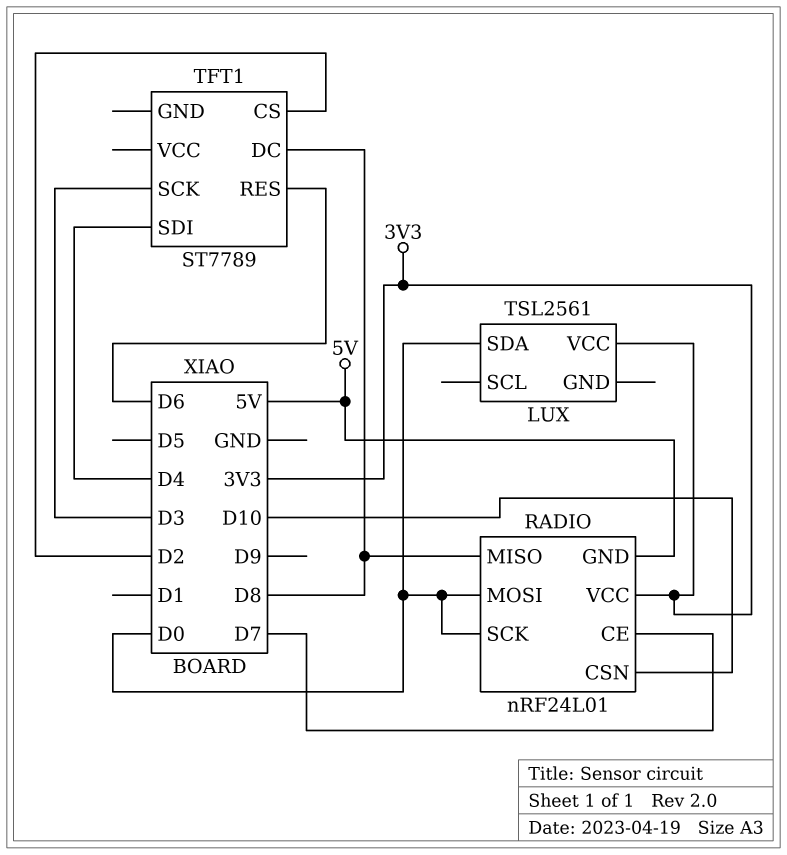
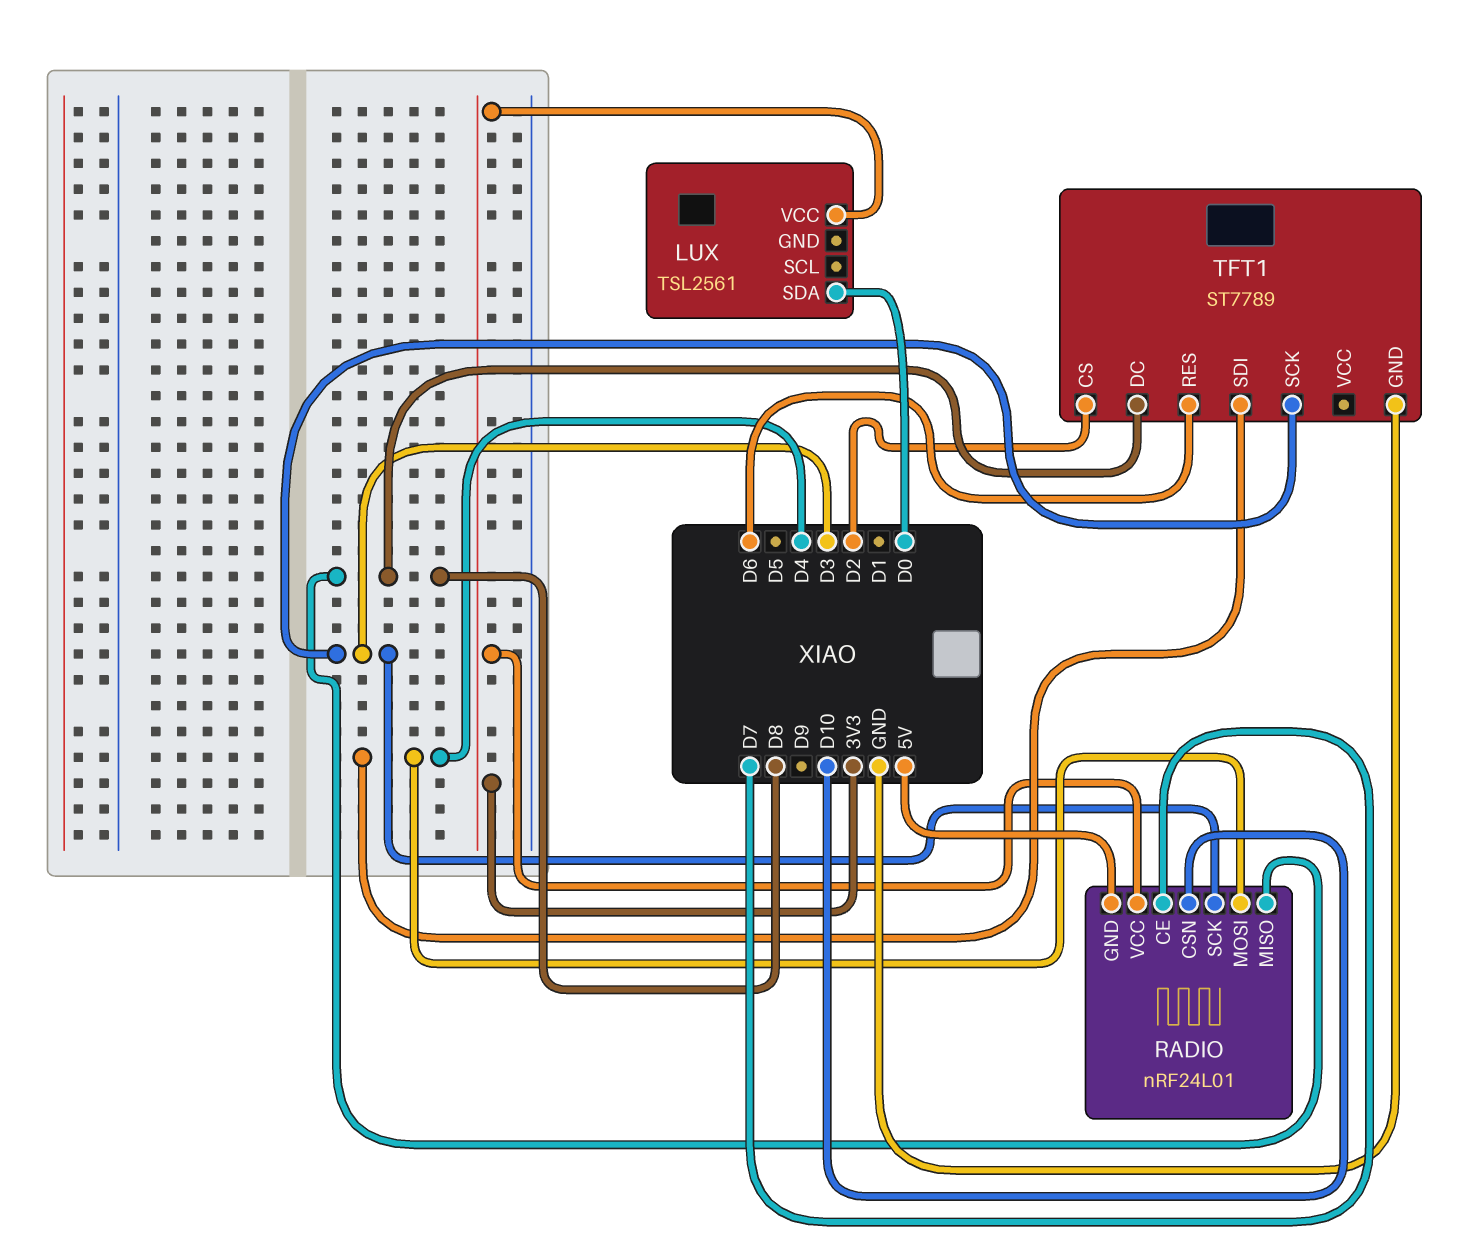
RADIO pin MOSI: D0 -> D4
RADIO pin SCK: D0 -> D3
TFT1 pin GND: none -> GND

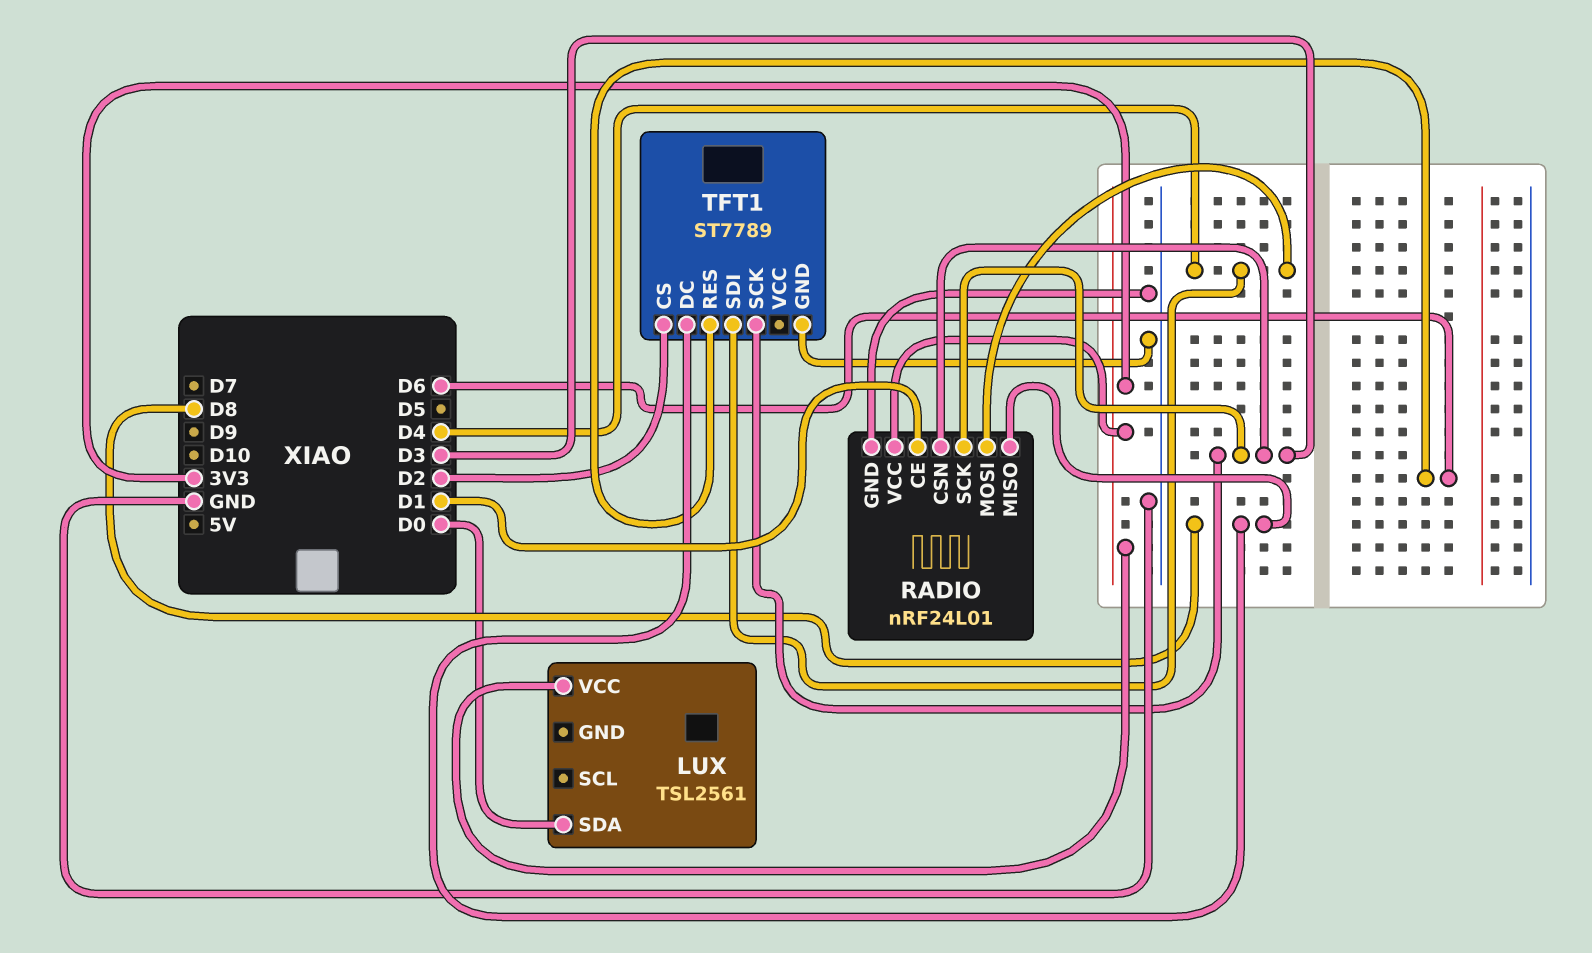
RADIO pin CE: D7 -> D1
RADIO pin CSN: D10 -> D3
RADIO pin GND: 5V -> GND

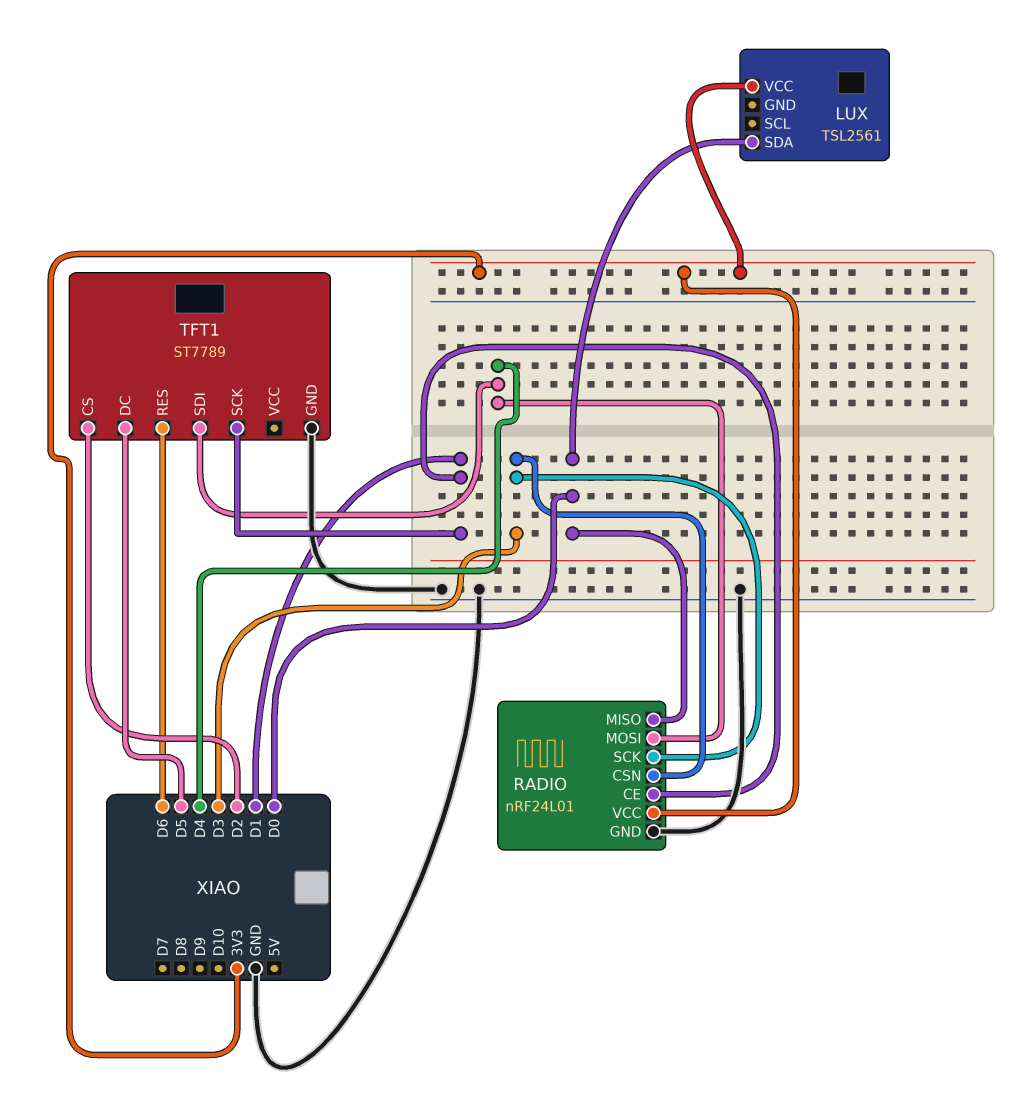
RADIO pin MISO: D8 -> D0
TFT1 pin DC: D8 -> D5
TFT1 pin SCK: D3 -> D1

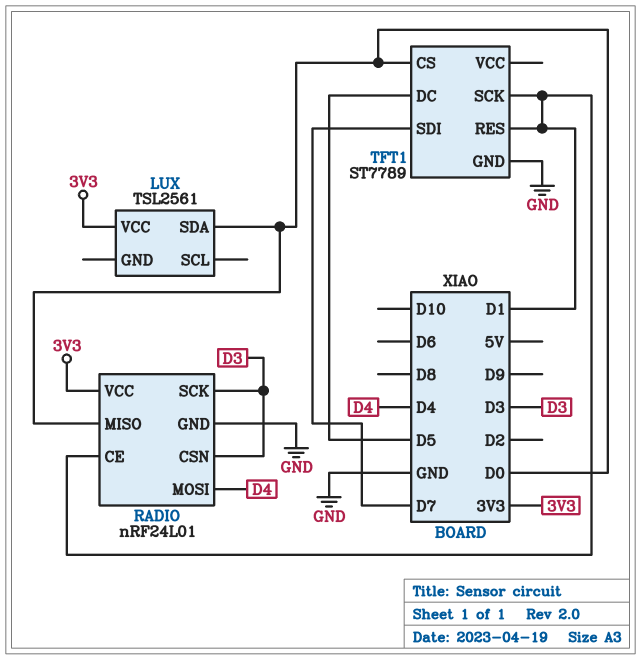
TFT1 pin CS: D2 -> D0
TFT1 pin RES: D6 -> D1
TFT1 pin SDI: D4 -> D7

